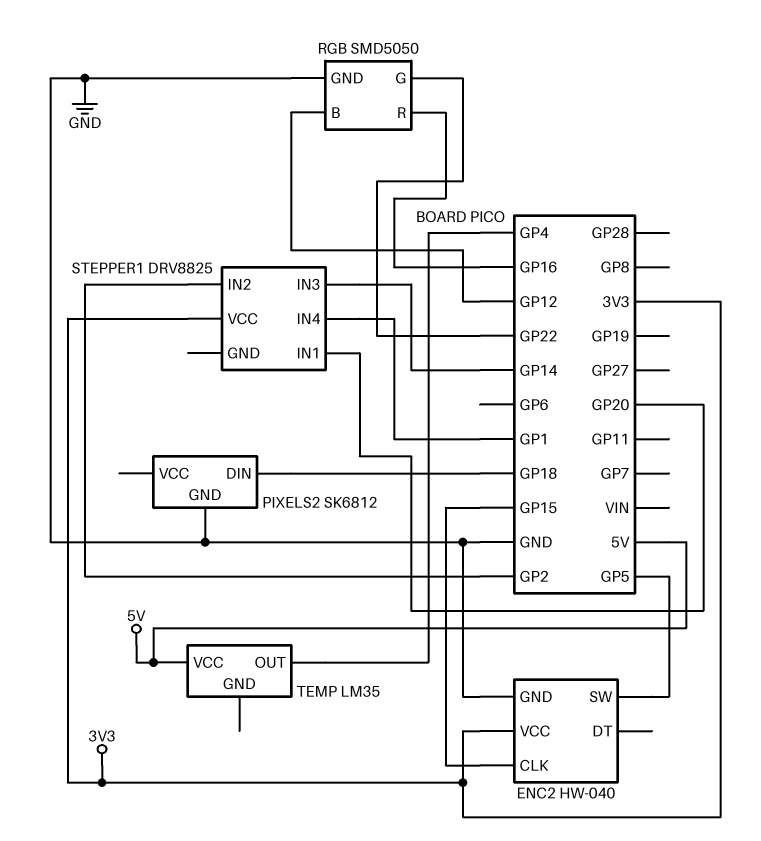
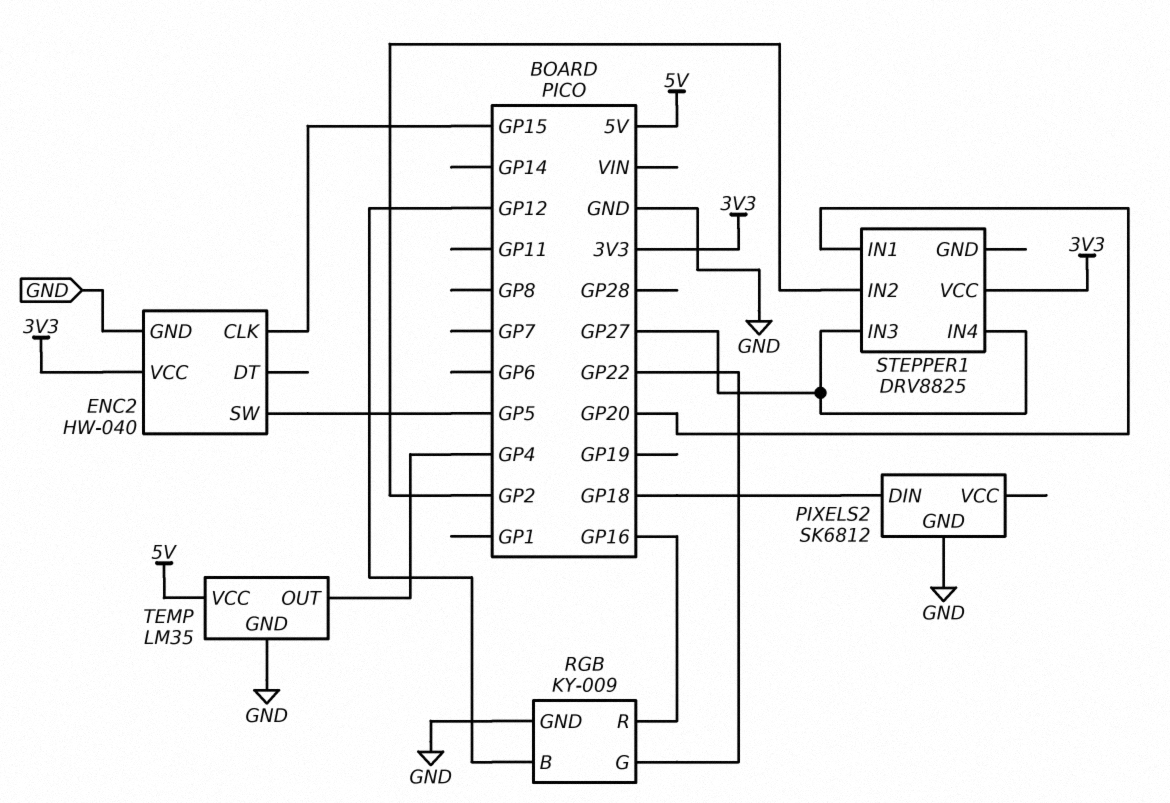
RGB: SMD5050 -> KY-009
STEPPER1 pin IN3: GP14 -> GP27
STEPPER1 pin IN4: GP1 -> GP27
TEMP pin GND: none -> GND

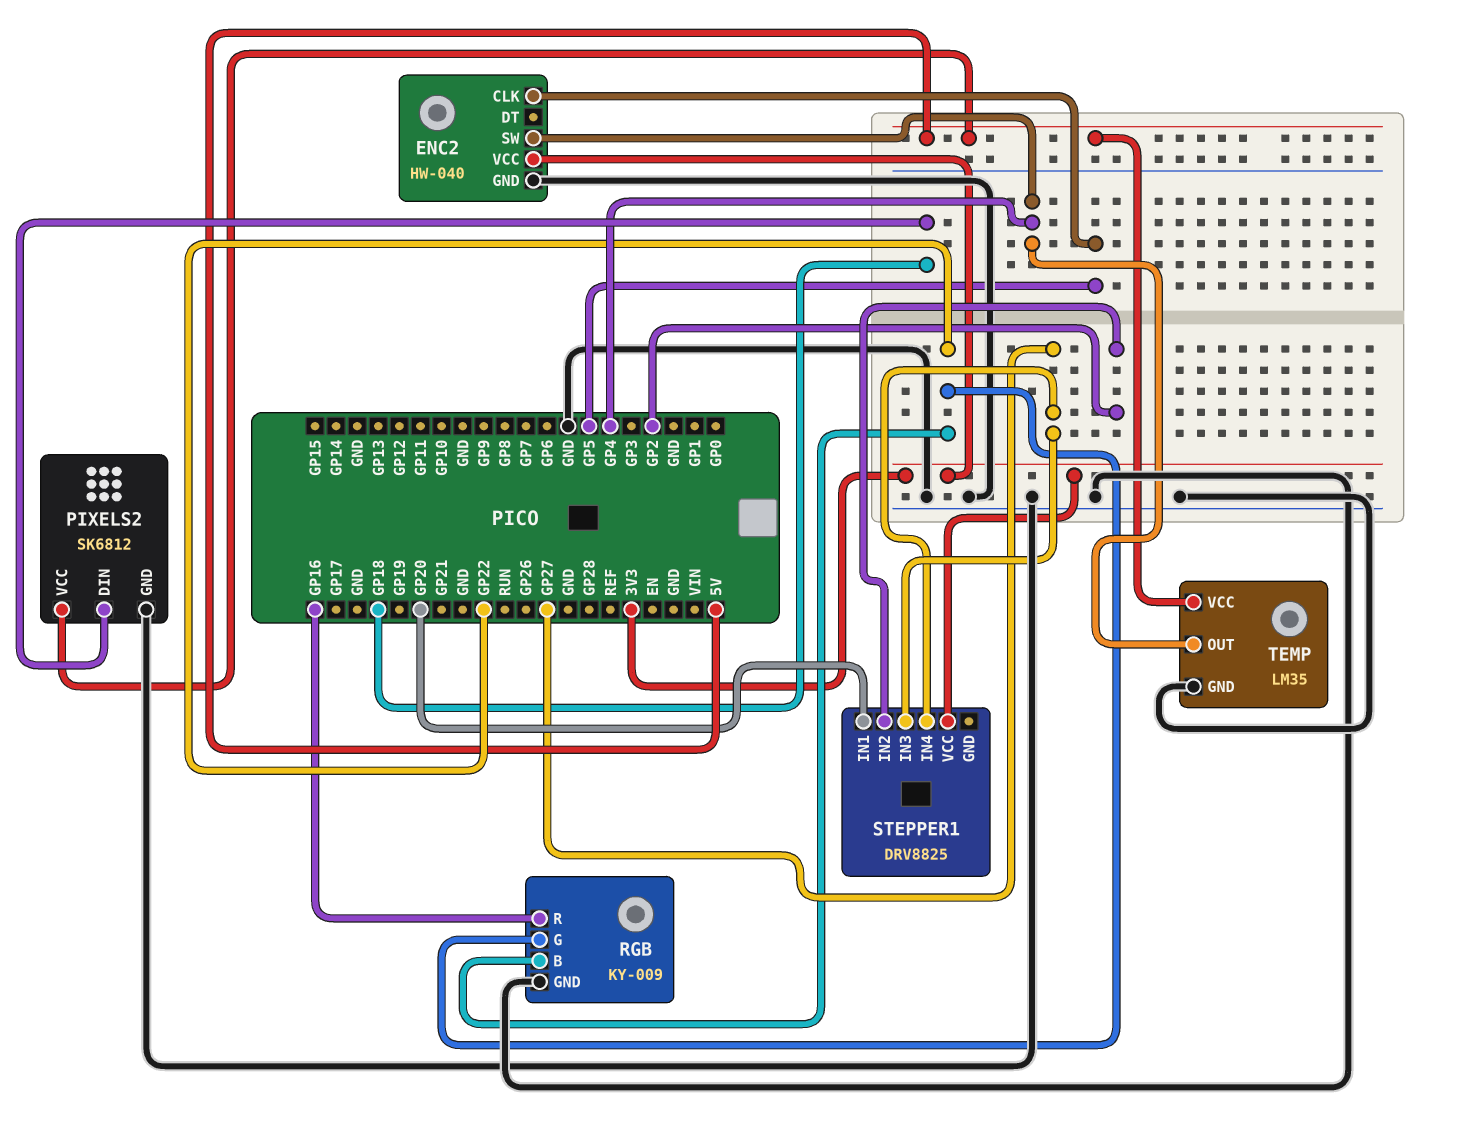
ENC2 pin CLK: GP15 -> GP5
ENC2 pin SW: GP5 -> GP4
PIXELS2 pin VCC: none -> 5V
RGB pin B: GP12 -> GP22

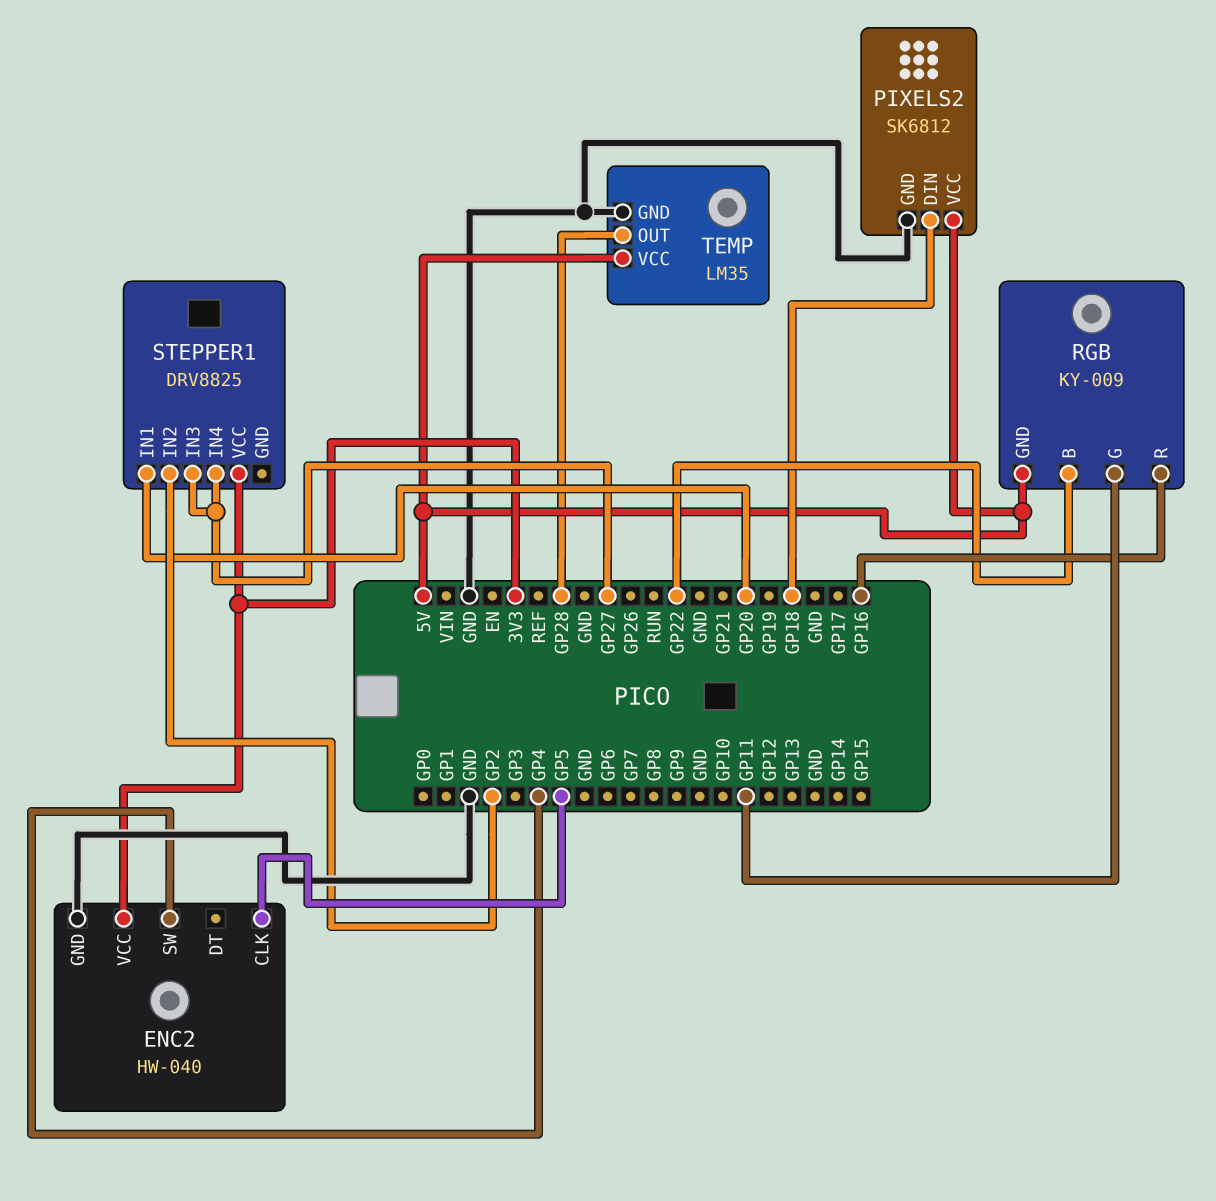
RGB pin G: GP22 -> GP11
RGB pin GND: GND -> 5V
TEMP pin OUT: GP4 -> GP28

